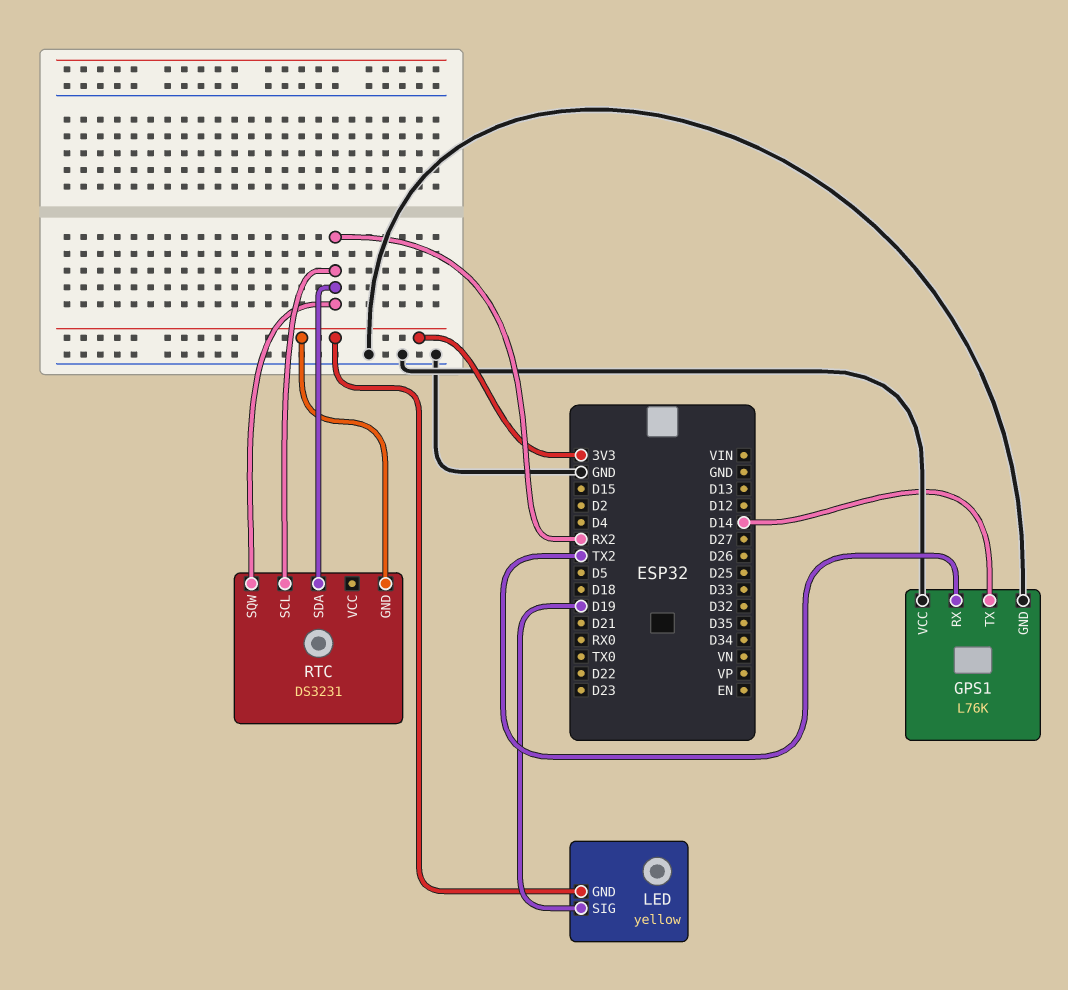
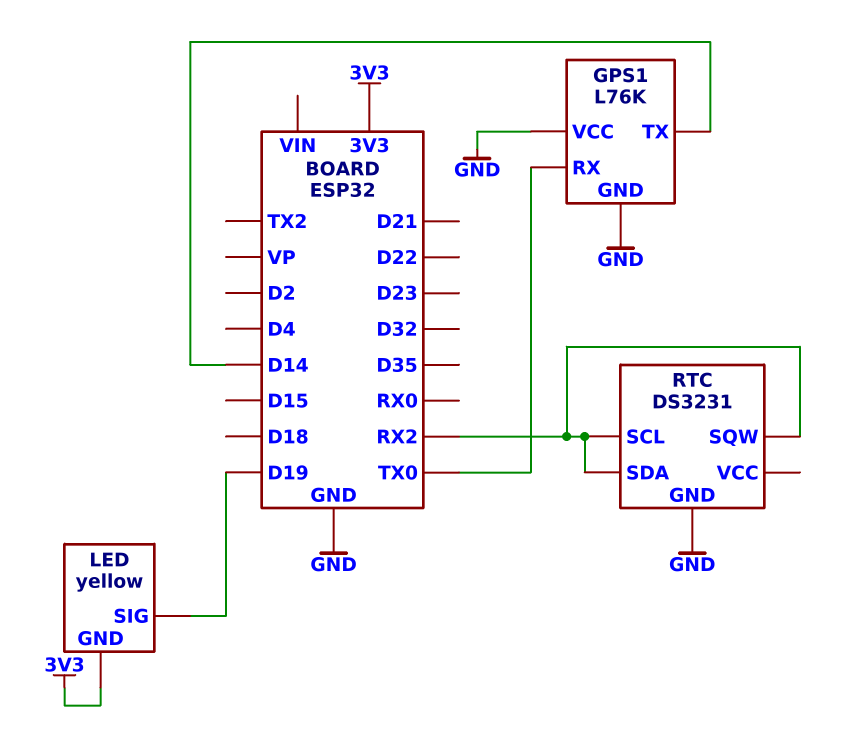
GPS1 pin RX: TX2 -> TX0
RTC pin GND: 3V3 -> GND

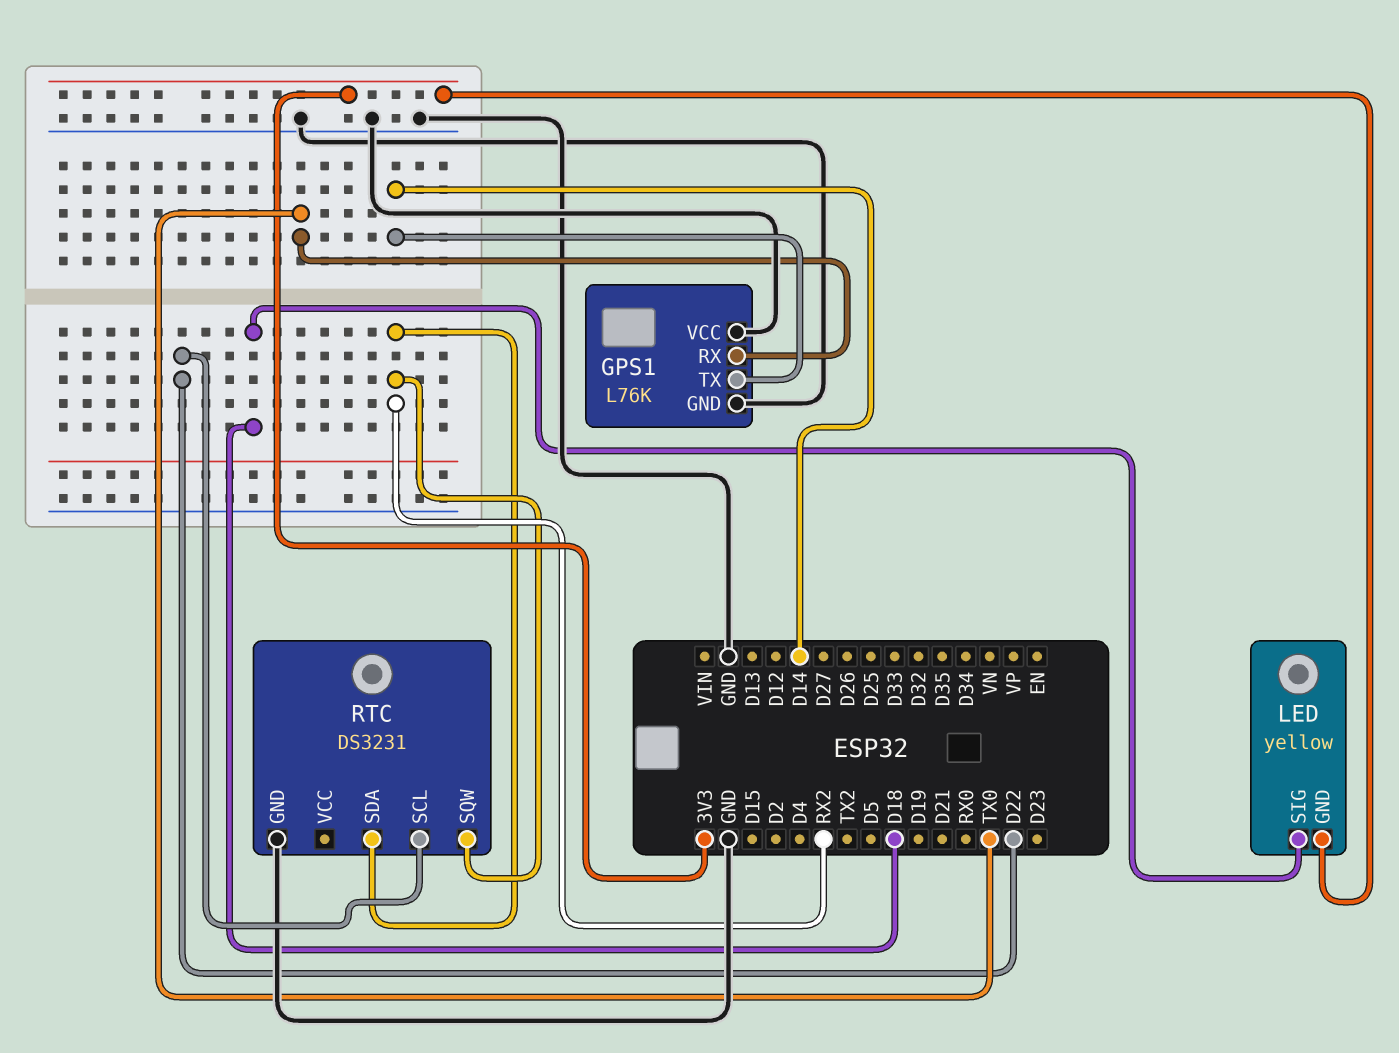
LED pin SIG: D19 -> D18
RTC pin SCL: RX2 -> D22

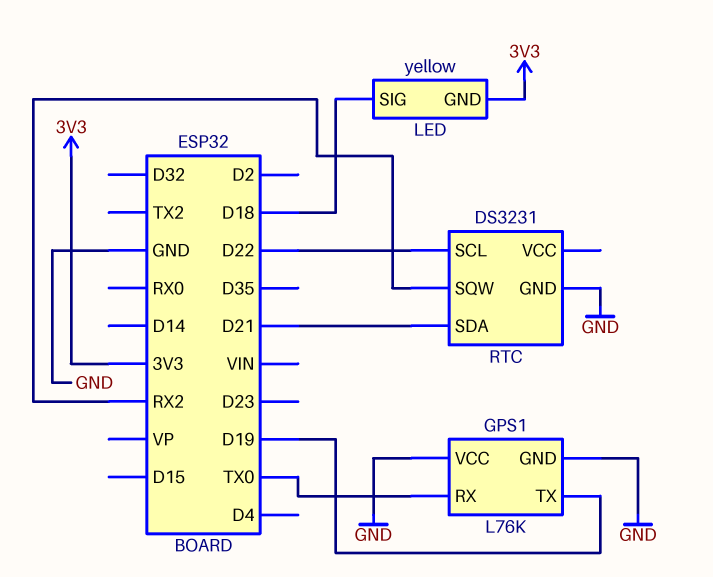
GPS1 pin TX: D14 -> D19
RTC pin SDA: RX2 -> D21

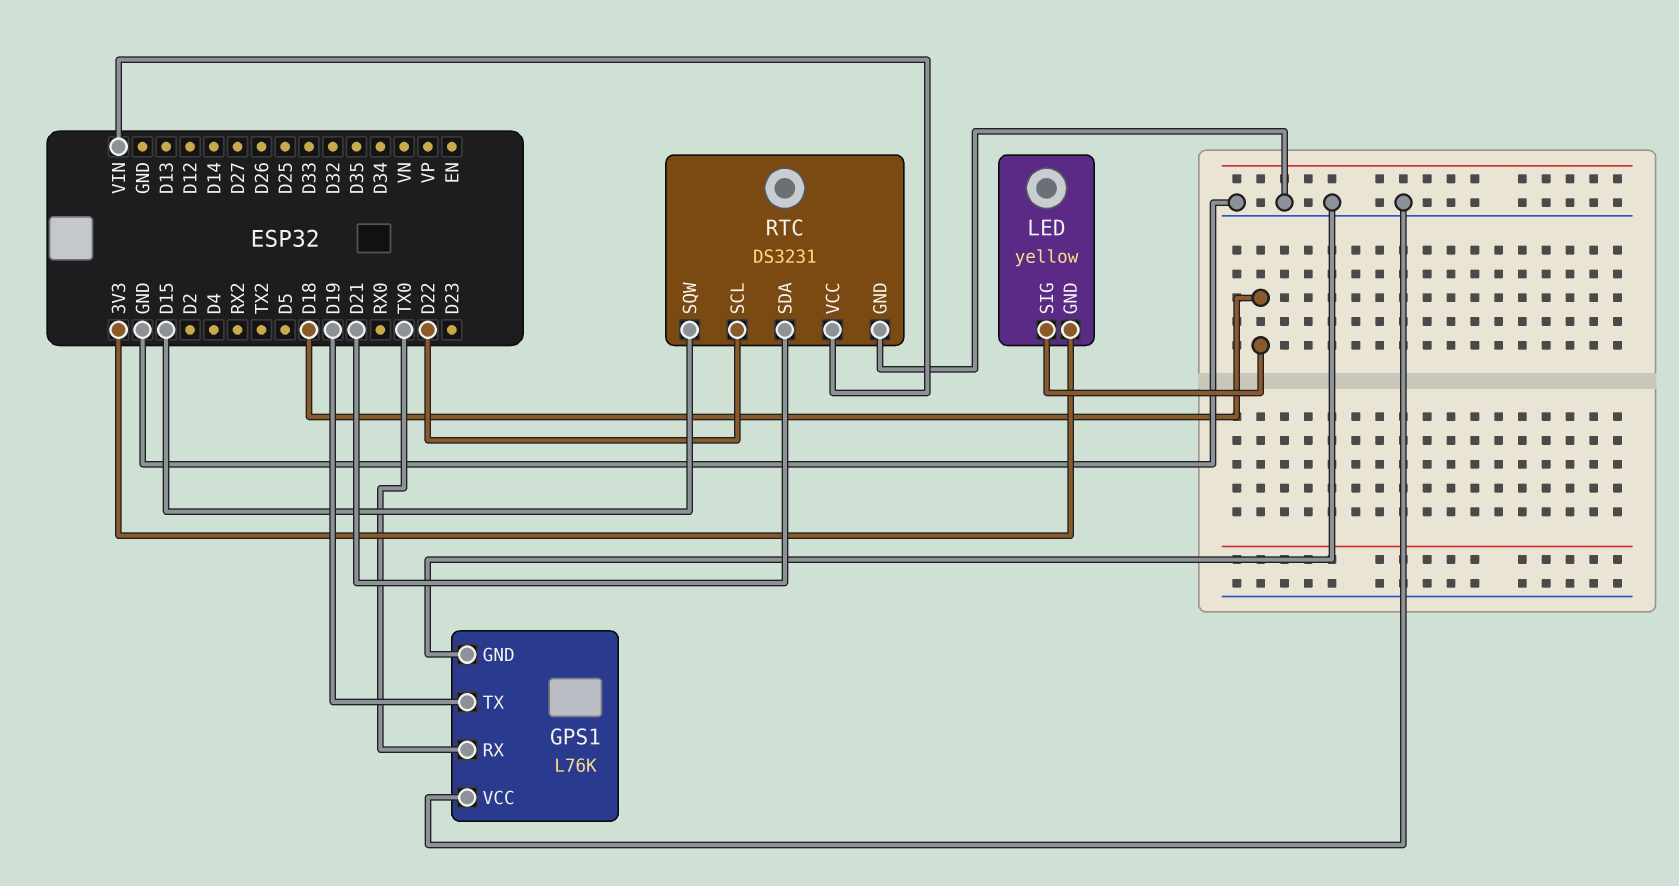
RTC pin SQW: RX2 -> D15
RTC pin VCC: none -> VIN

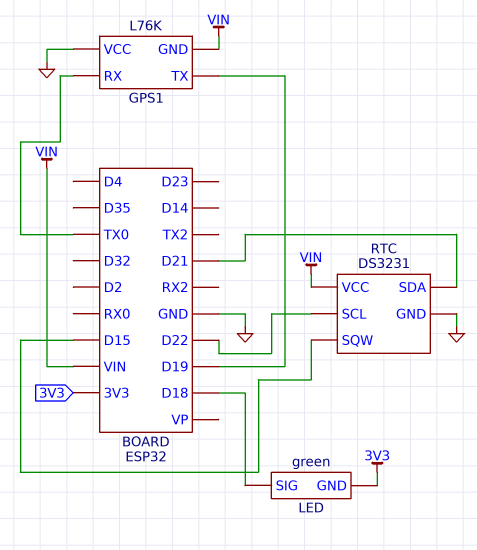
GPS1 pin GND: GND -> VIN
LED: yellow -> green

